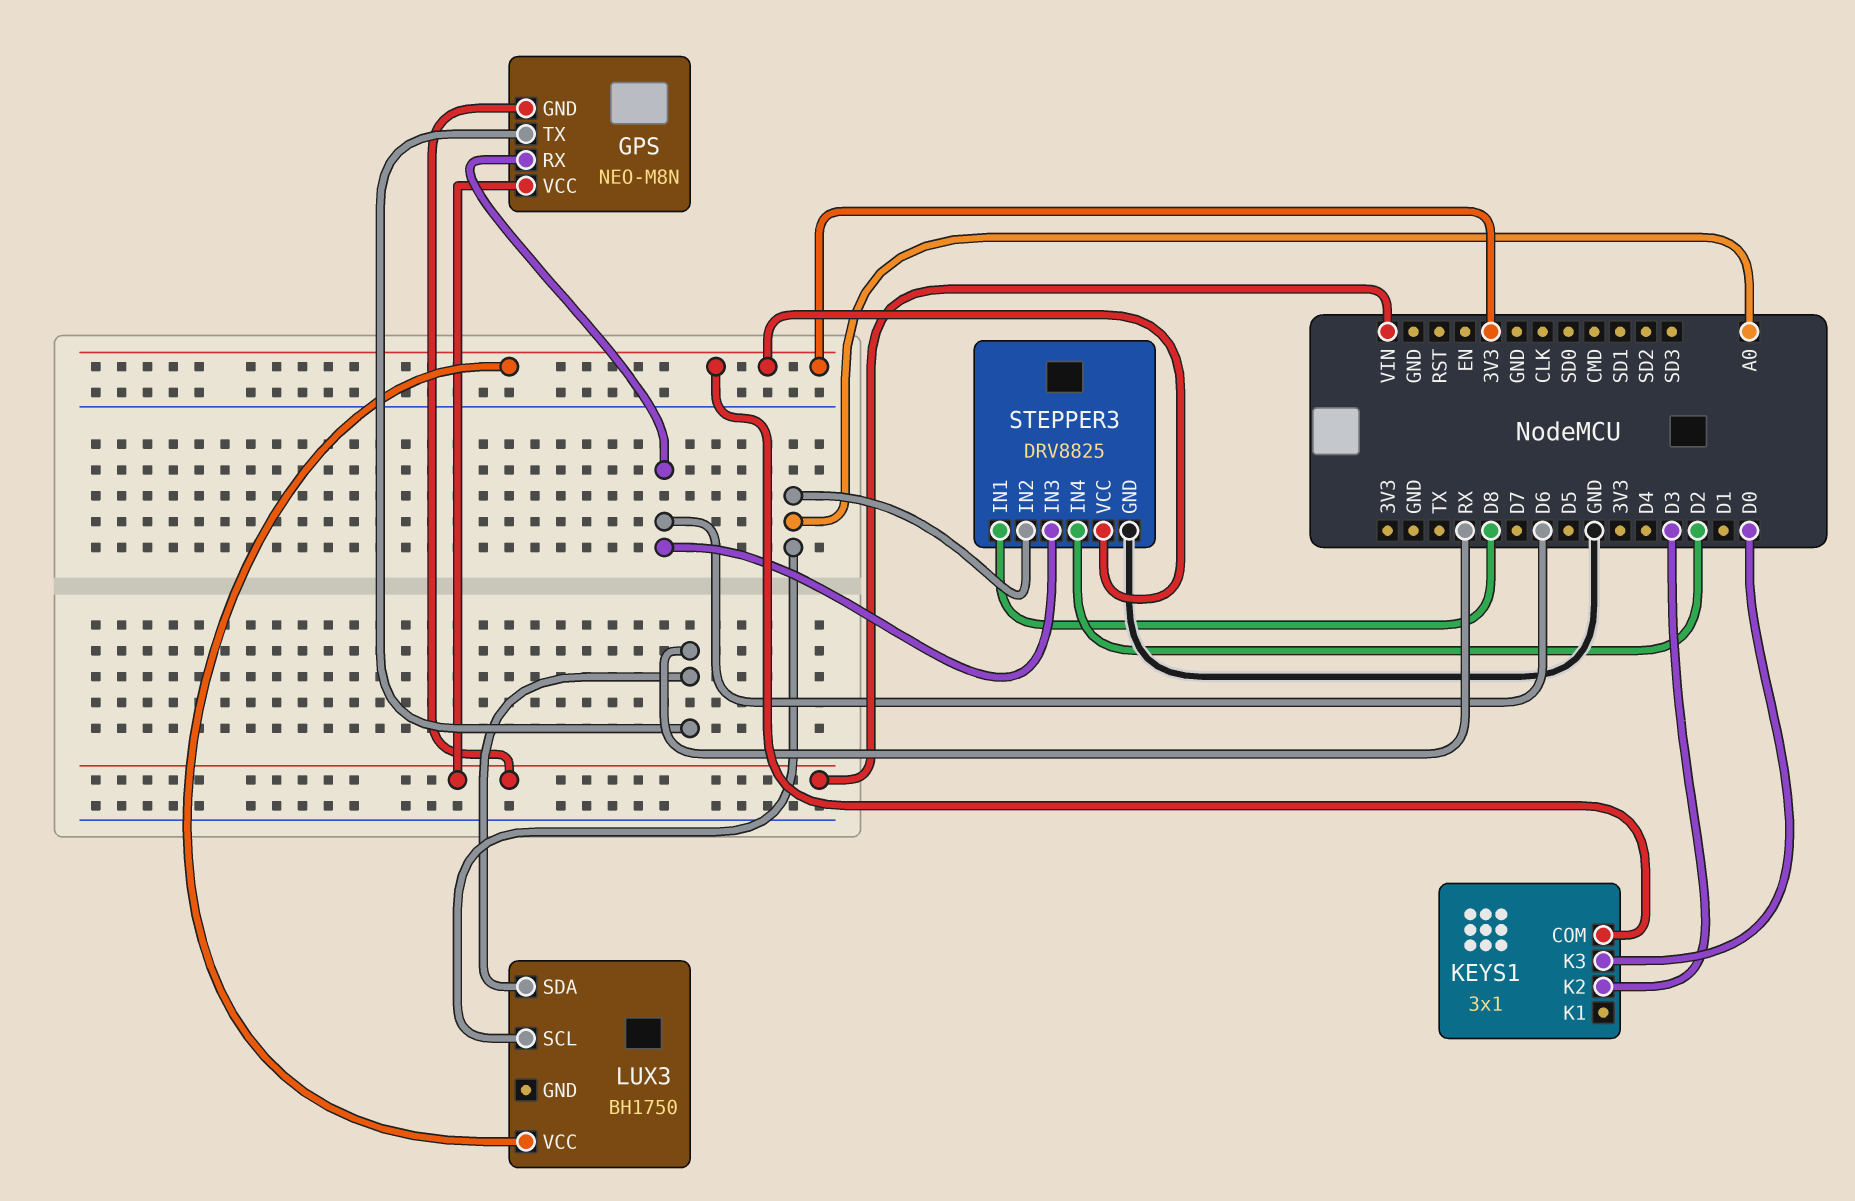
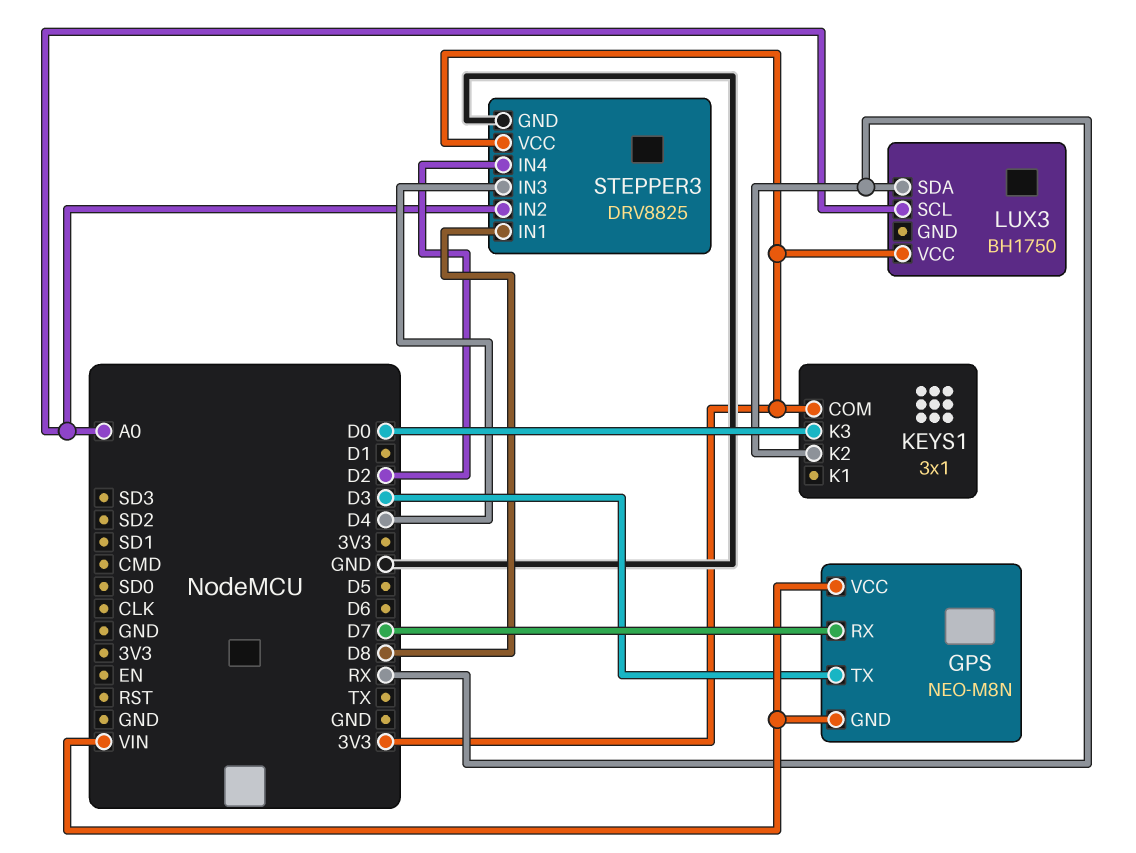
GPS pin RX: D6 -> D7
GPS pin TX: RX -> D3
KEYS1 pin K2: D3 -> RX
STEPPER3 pin IN3: D6 -> D4

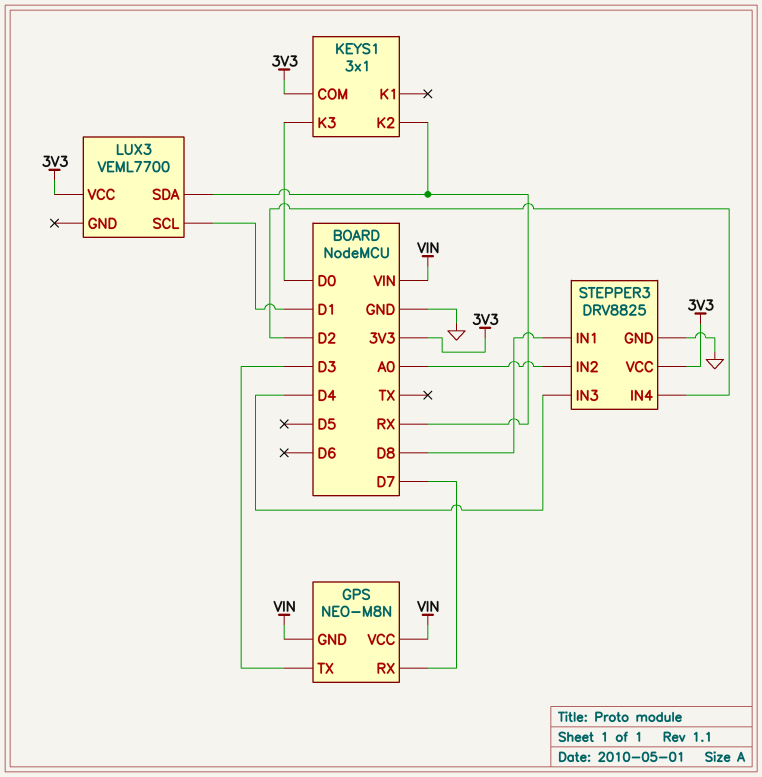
LUX3: BH1750 -> VEML7700
LUX3 pin SCL: A0 -> D1

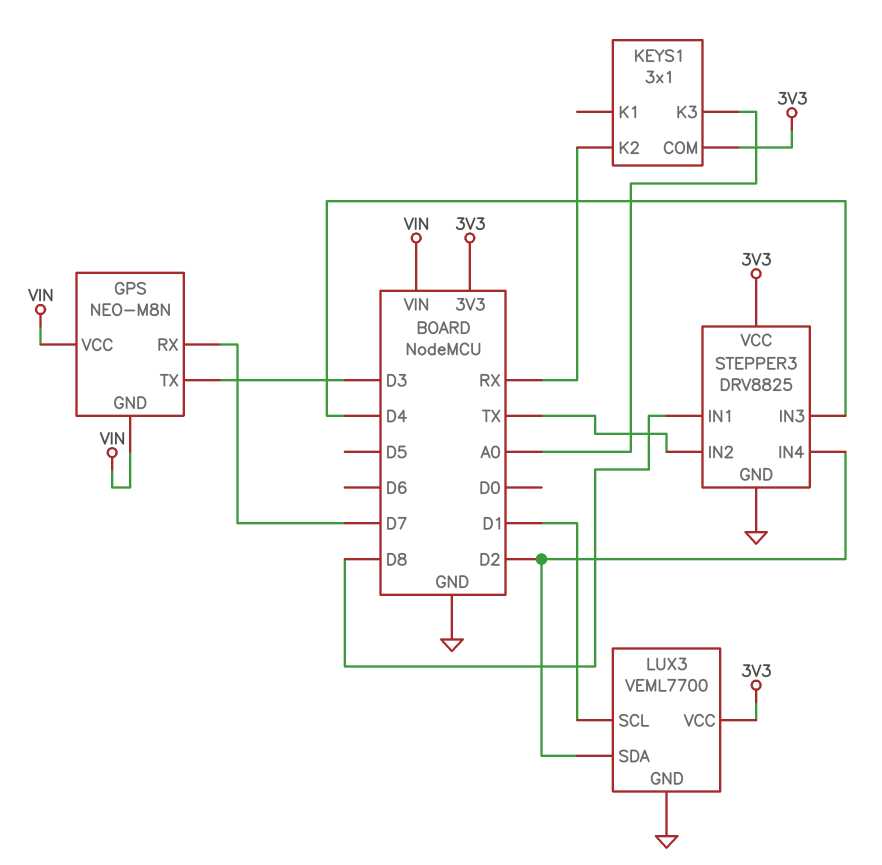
KEYS1 pin K3: D0 -> A0
LUX3 pin GND: none -> GND
LUX3 pin SDA: RX -> D2
STEPPER3 pin IN2: A0 -> TX

